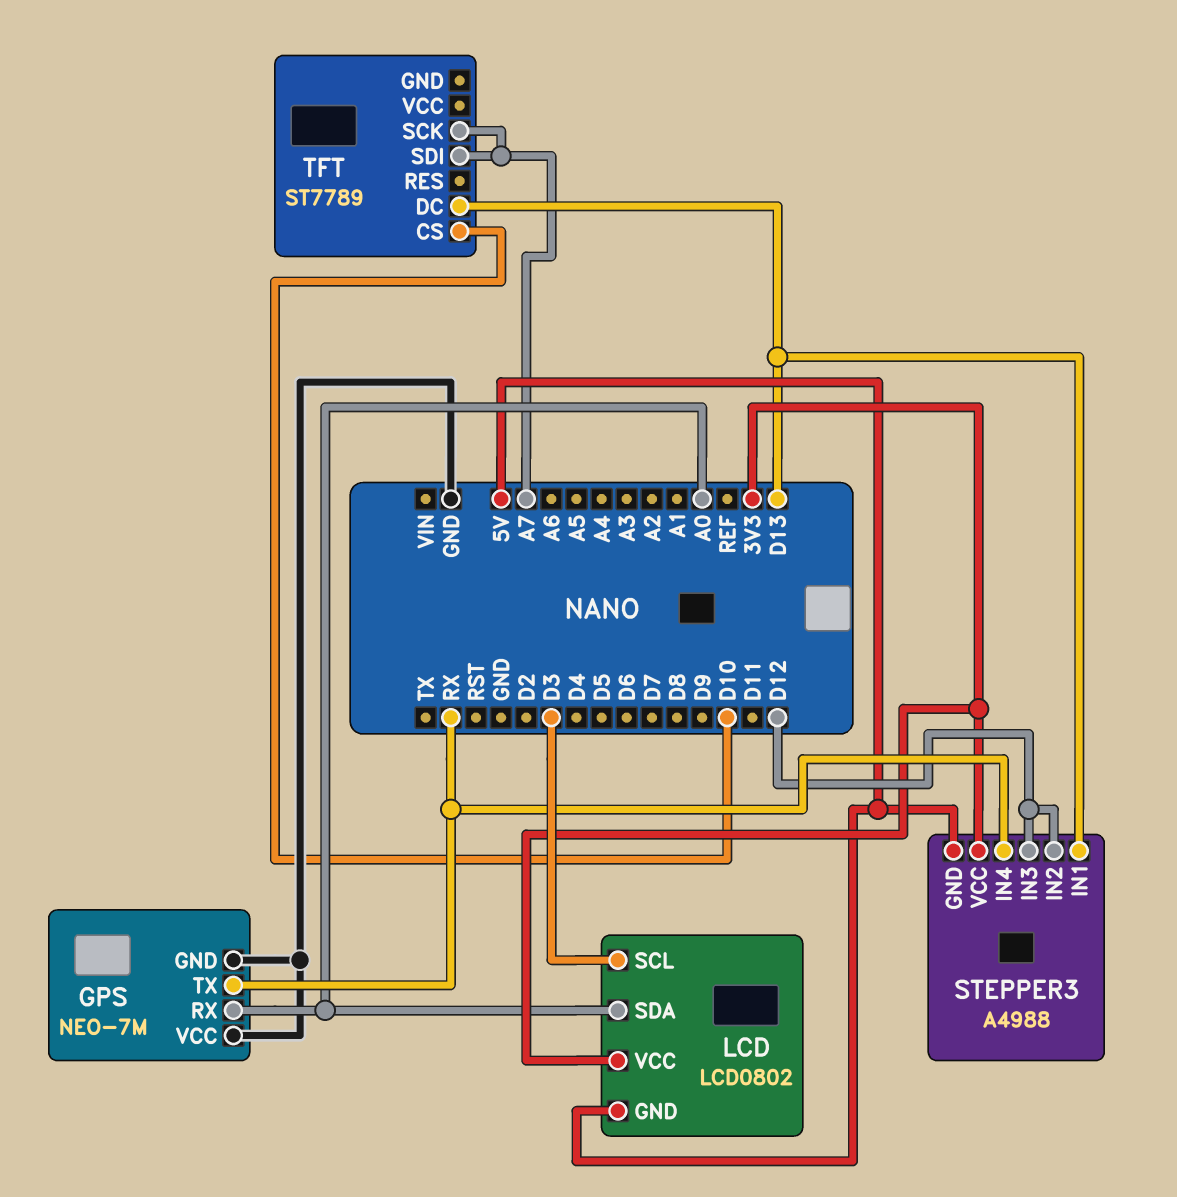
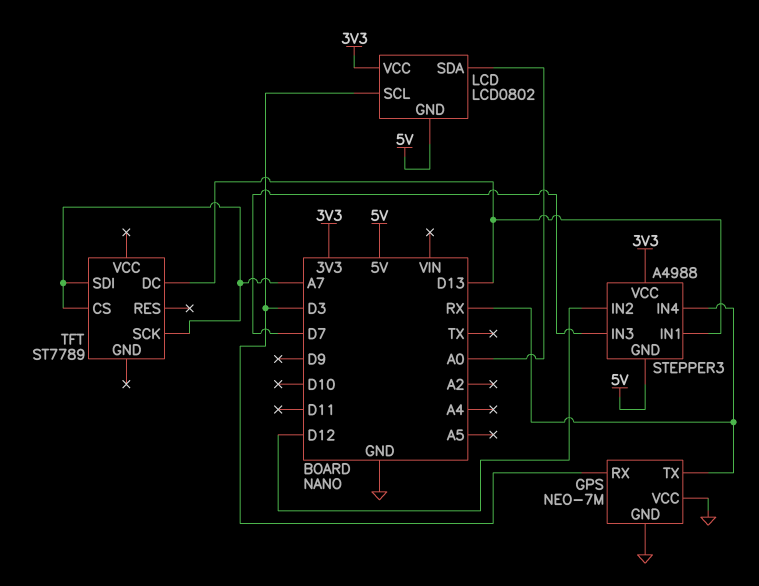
GPS pin RX: A0 -> D3
STEPPER3 pin IN3: D12 -> D7
TFT pin CS: D10 -> A7

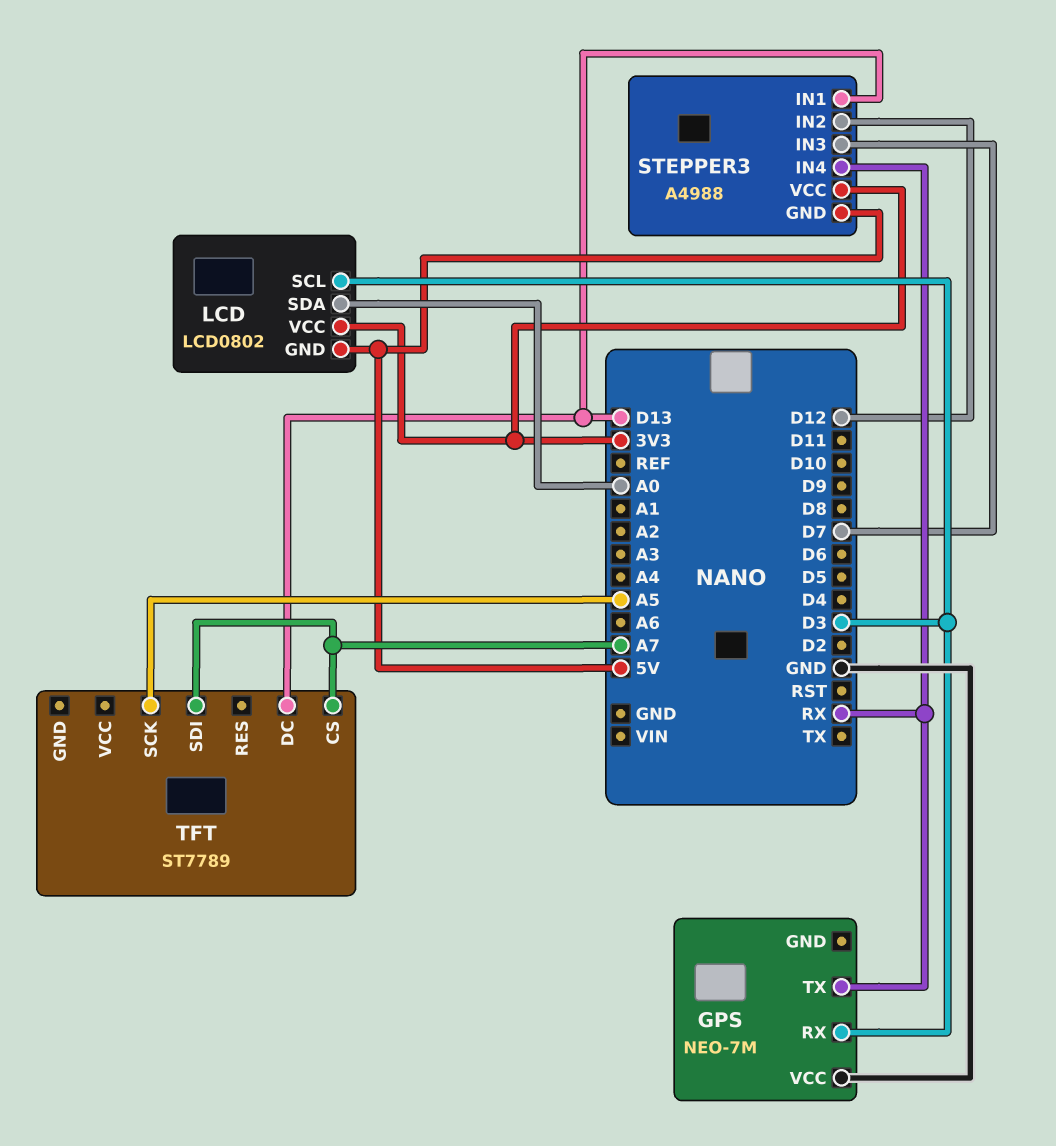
GPS pin GND: GND -> none
TFT pin SCK: A7 -> A5

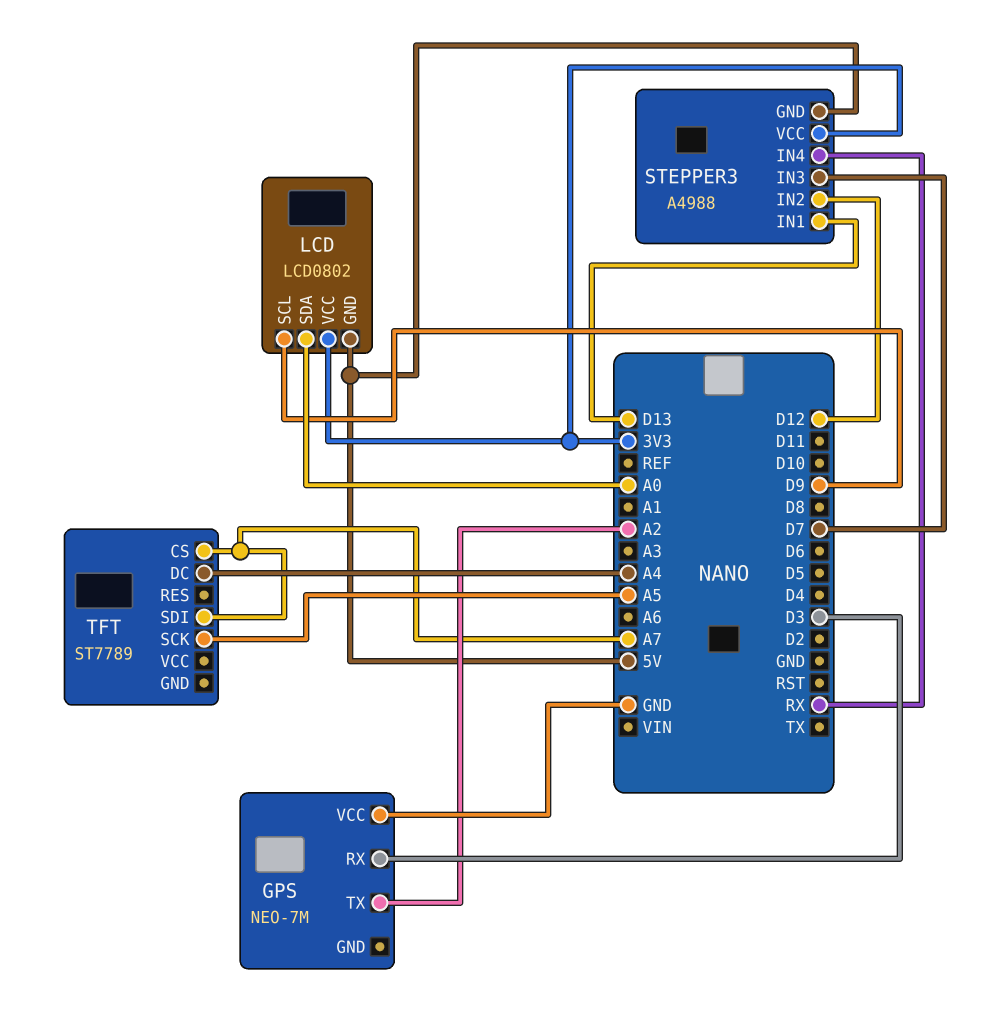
GPS pin TX: RX -> A2
LCD pin SCL: D3 -> D9
TFT pin DC: D13 -> A4

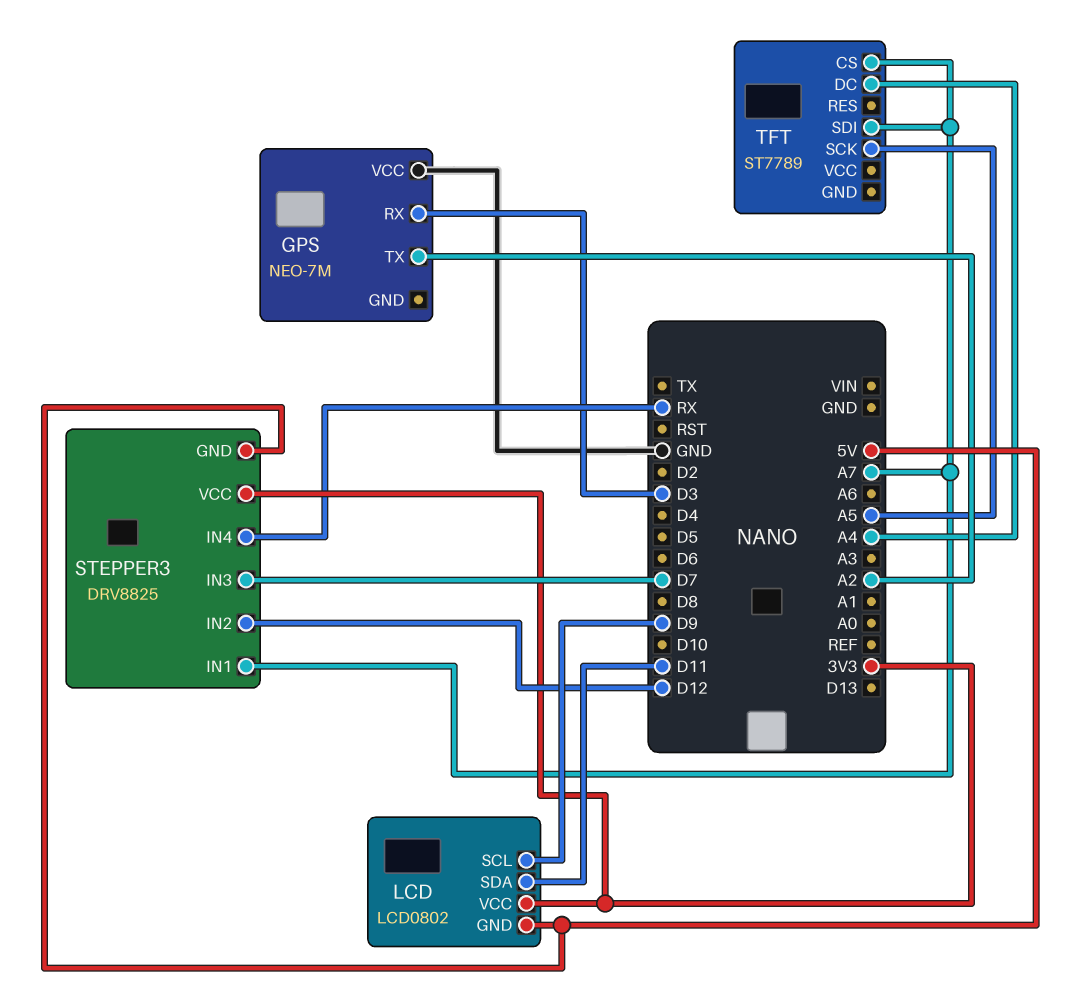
LCD pin SDA: A0 -> D11
STEPPER3: A4988 -> DRV8825
STEPPER3 pin IN1: D13 -> A7

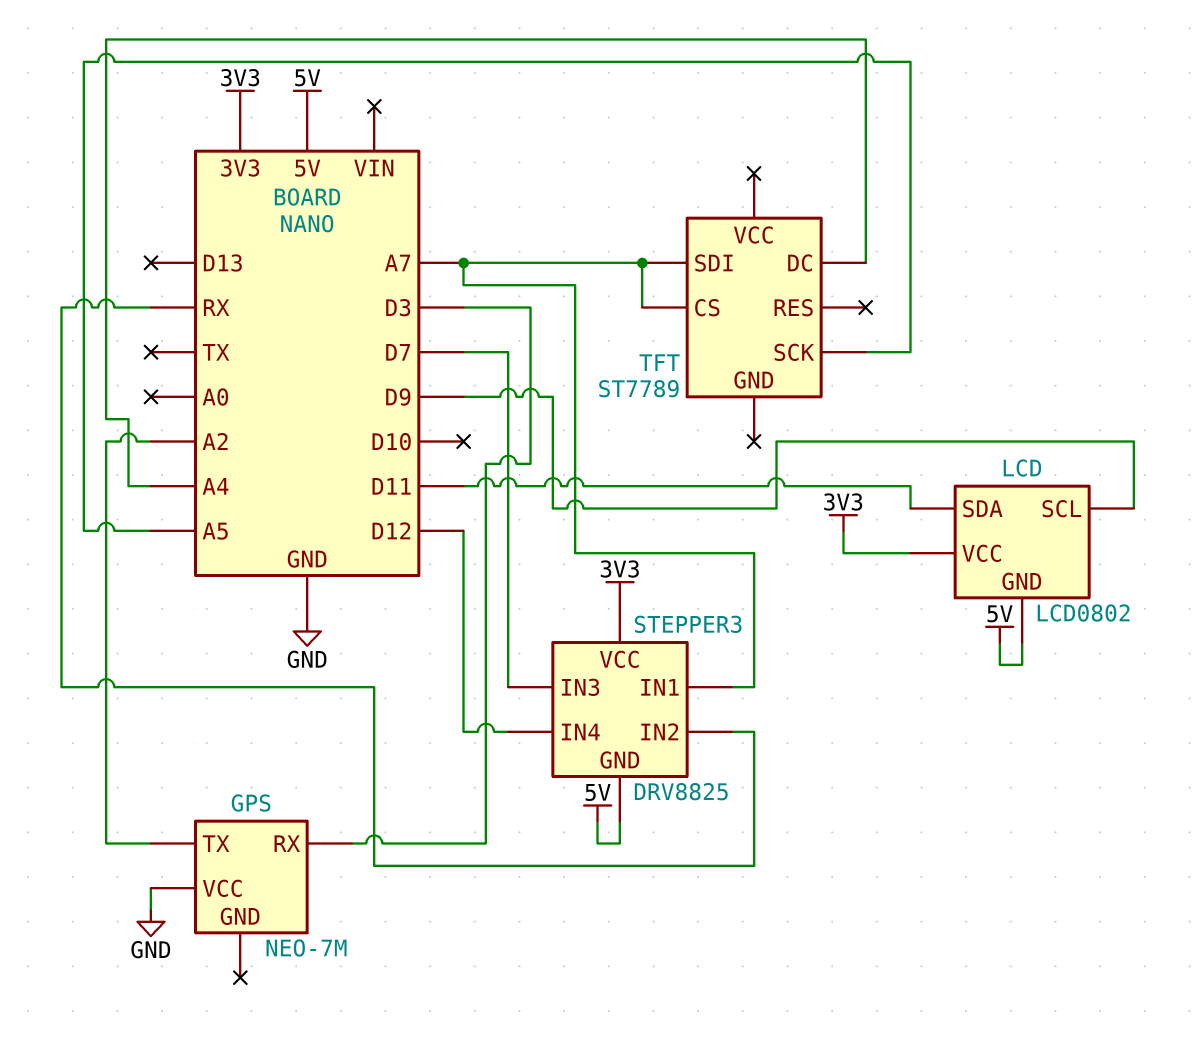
STEPPER3 pin IN2: D12 -> RX
STEPPER3 pin IN4: RX -> D12

